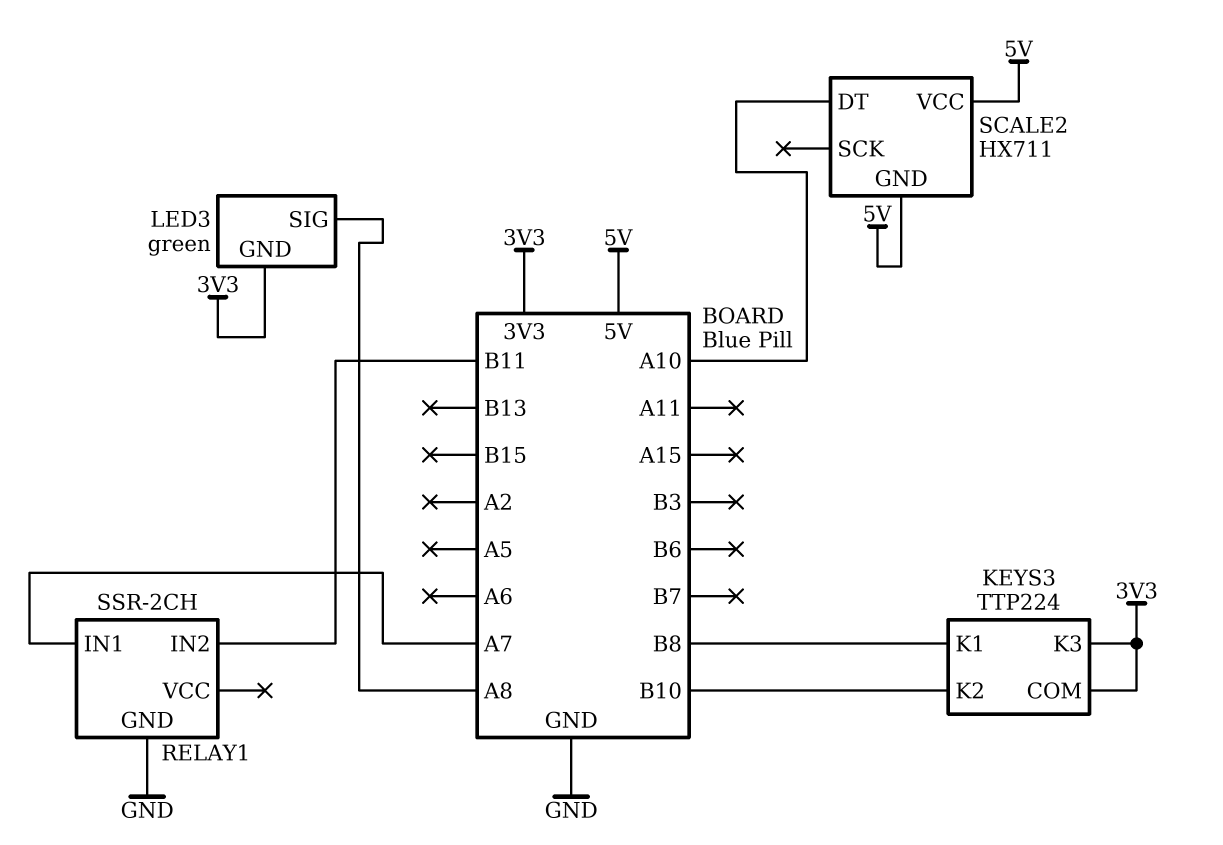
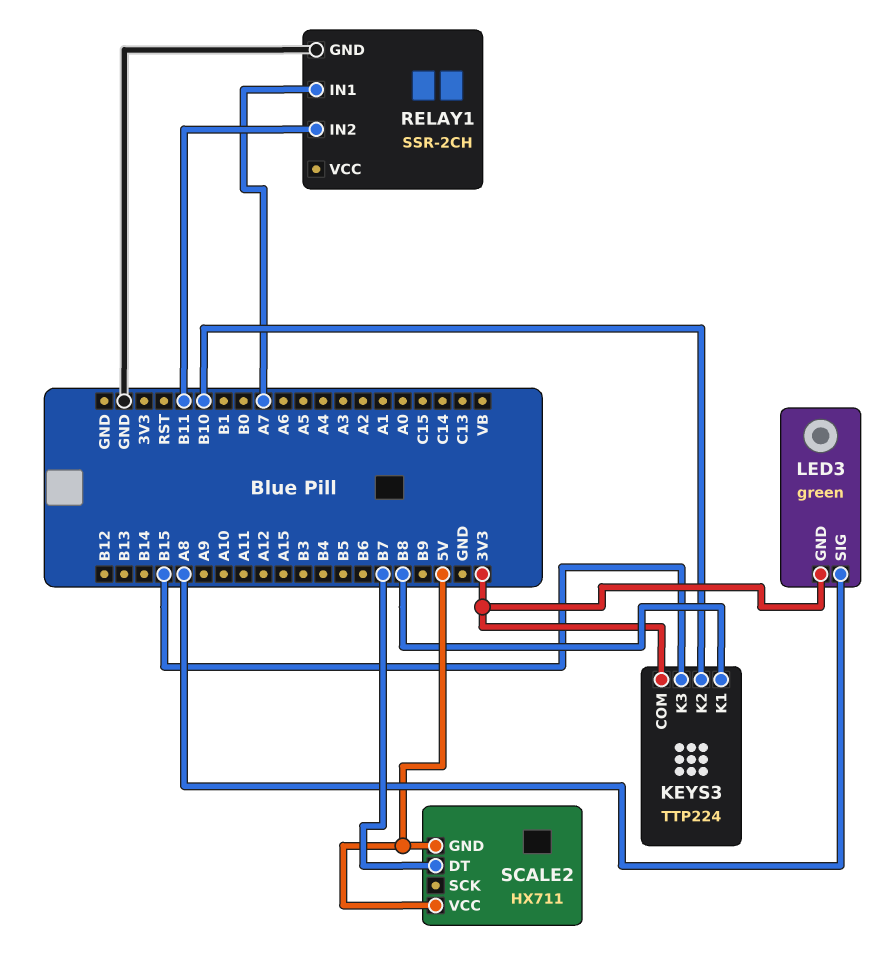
KEYS3 pin K3: 3V3 -> B15
SCALE2 pin DT: A10 -> B7

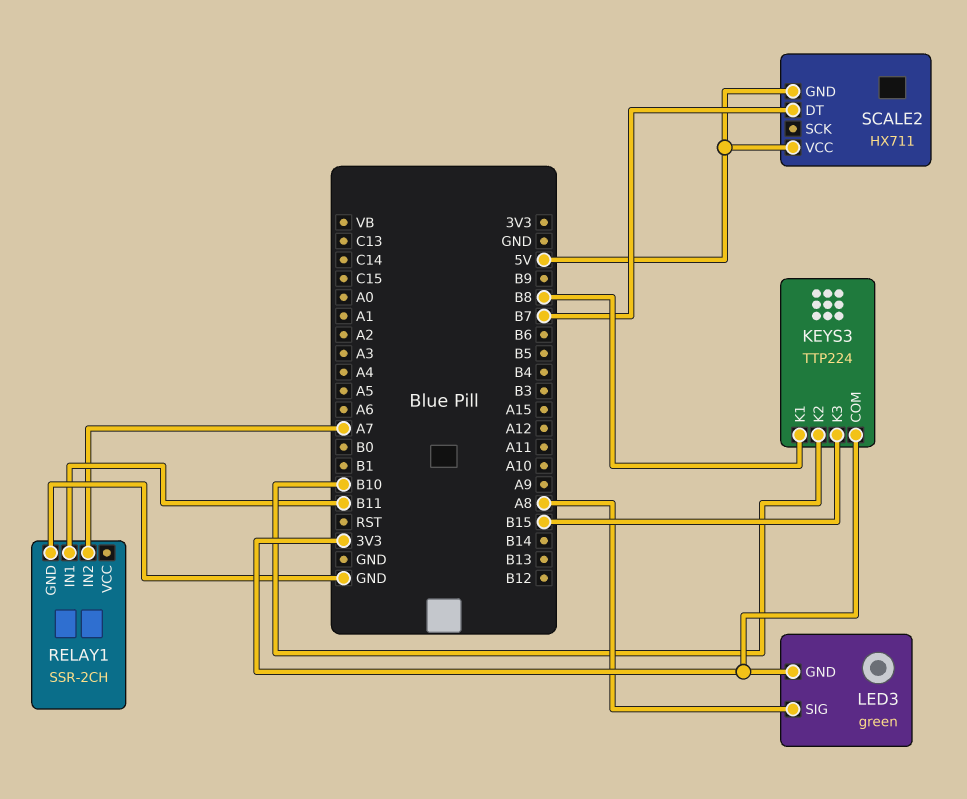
RELAY1 pin IN1: A7 -> B11
RELAY1 pin IN2: B11 -> A7

